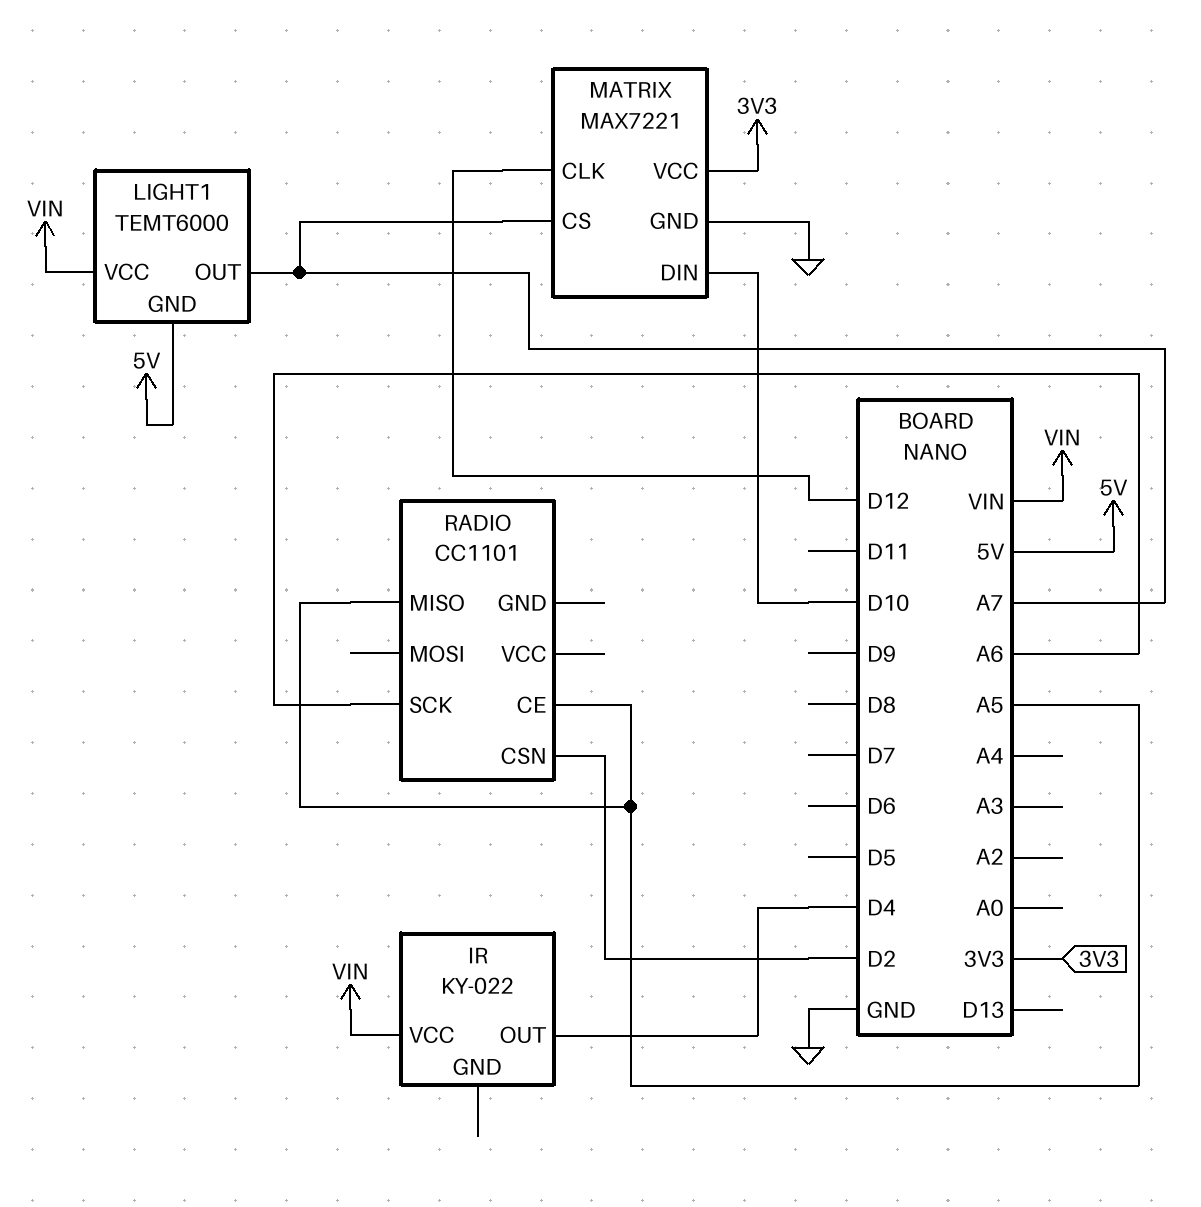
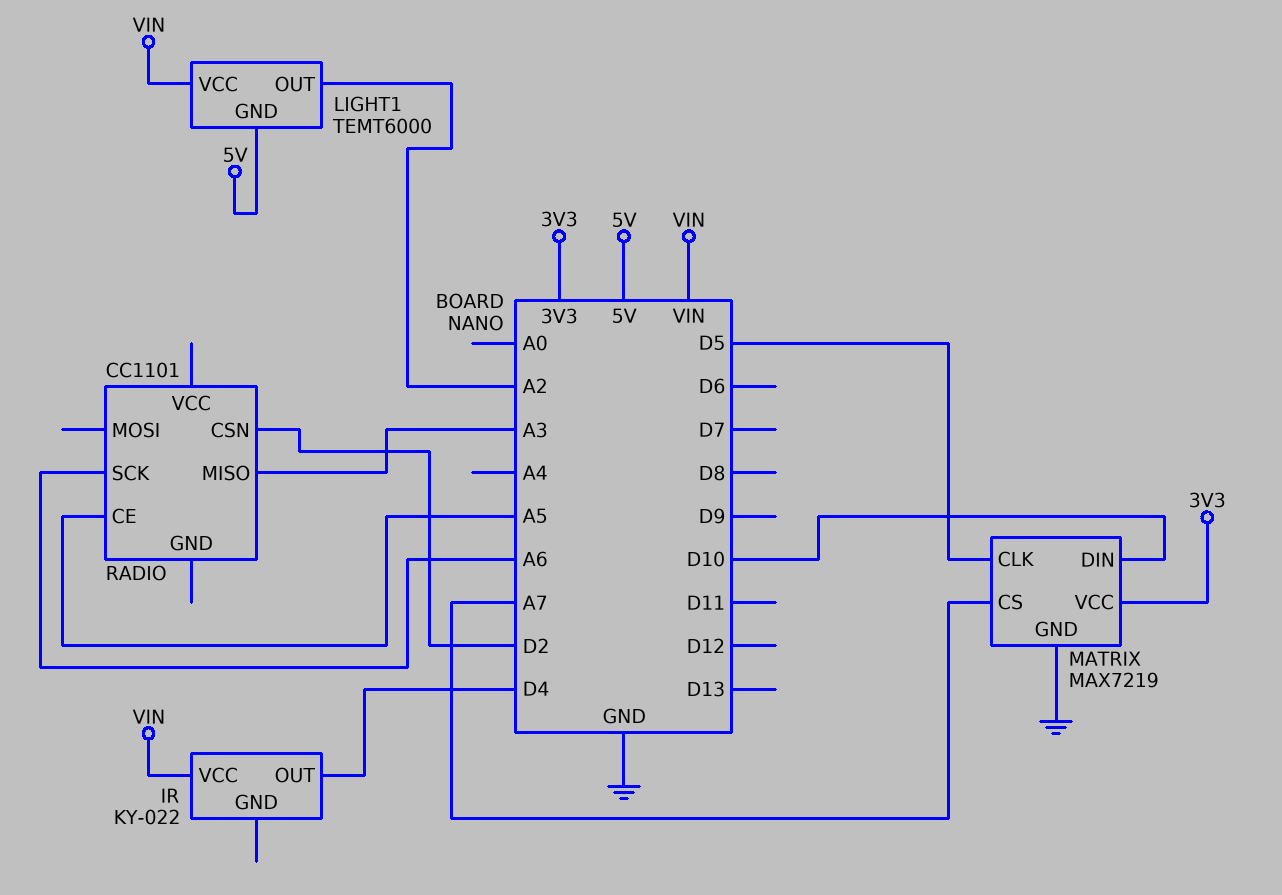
LIGHT1 pin OUT: A7 -> A2
MATRIX: MAX7221 -> MAX7219
MATRIX pin CLK: D12 -> D5
RADIO pin MISO: A5 -> A3

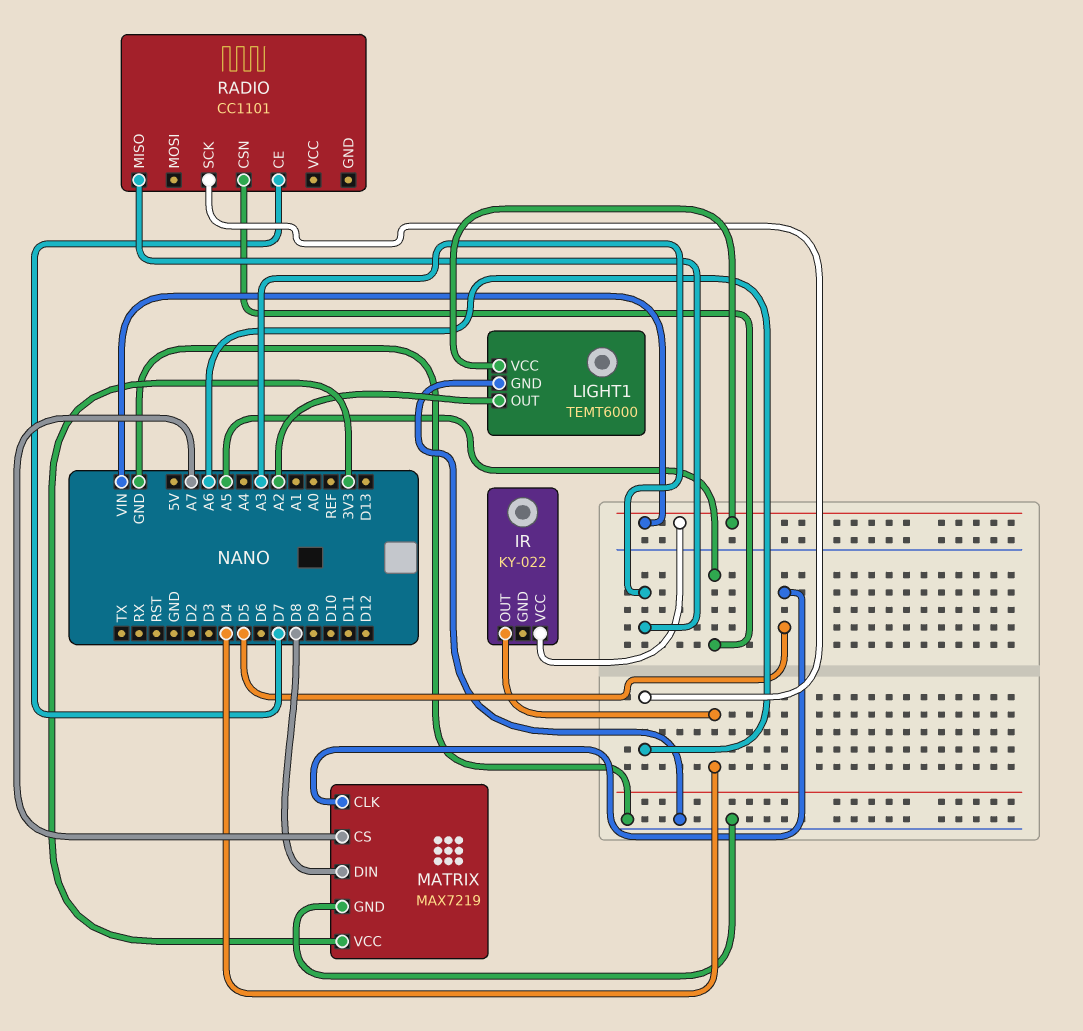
LIGHT1 pin GND: 5V -> GND
MATRIX pin DIN: D10 -> D8
RADIO pin CE: A5 -> D7
RADIO pin CSN: D2 -> A5

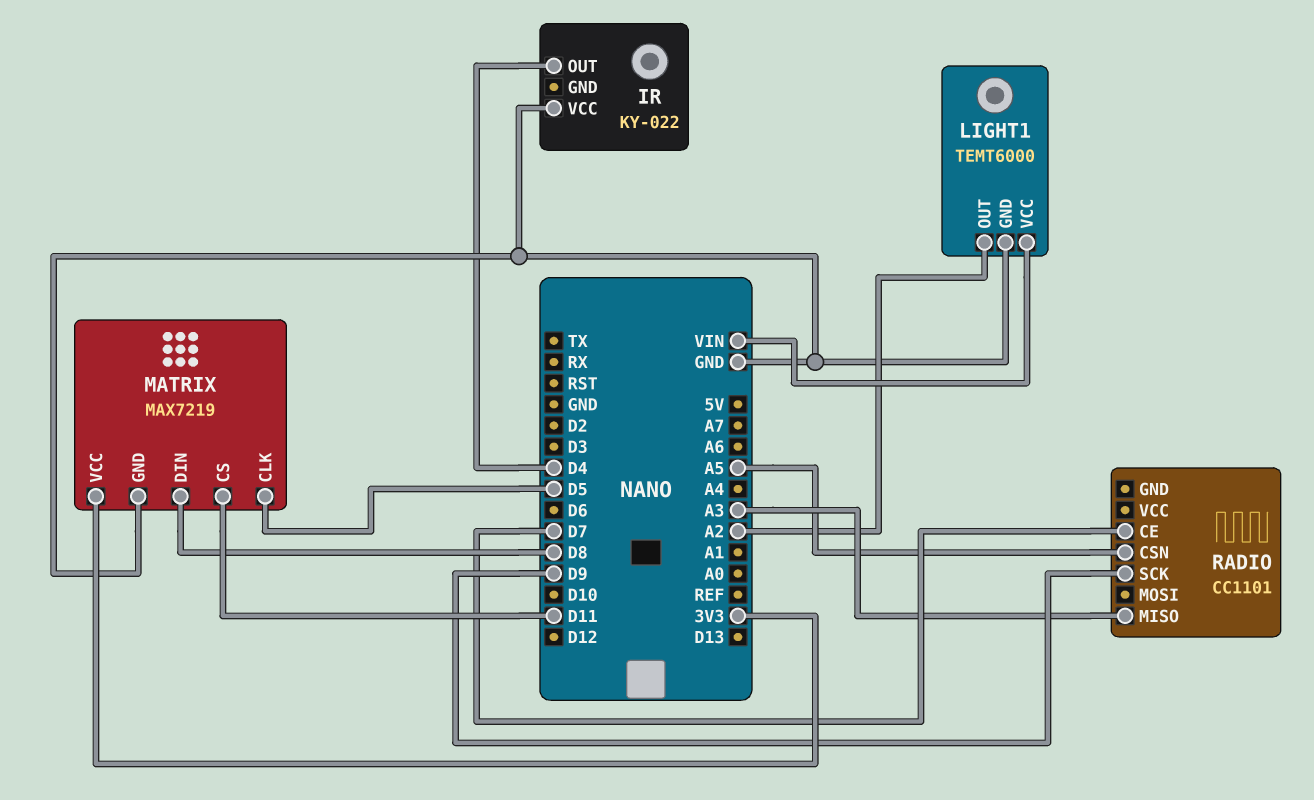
IR pin VCC: VIN -> GND
MATRIX pin CS: A7 -> D11
RADIO pin SCK: A6 -> D9

